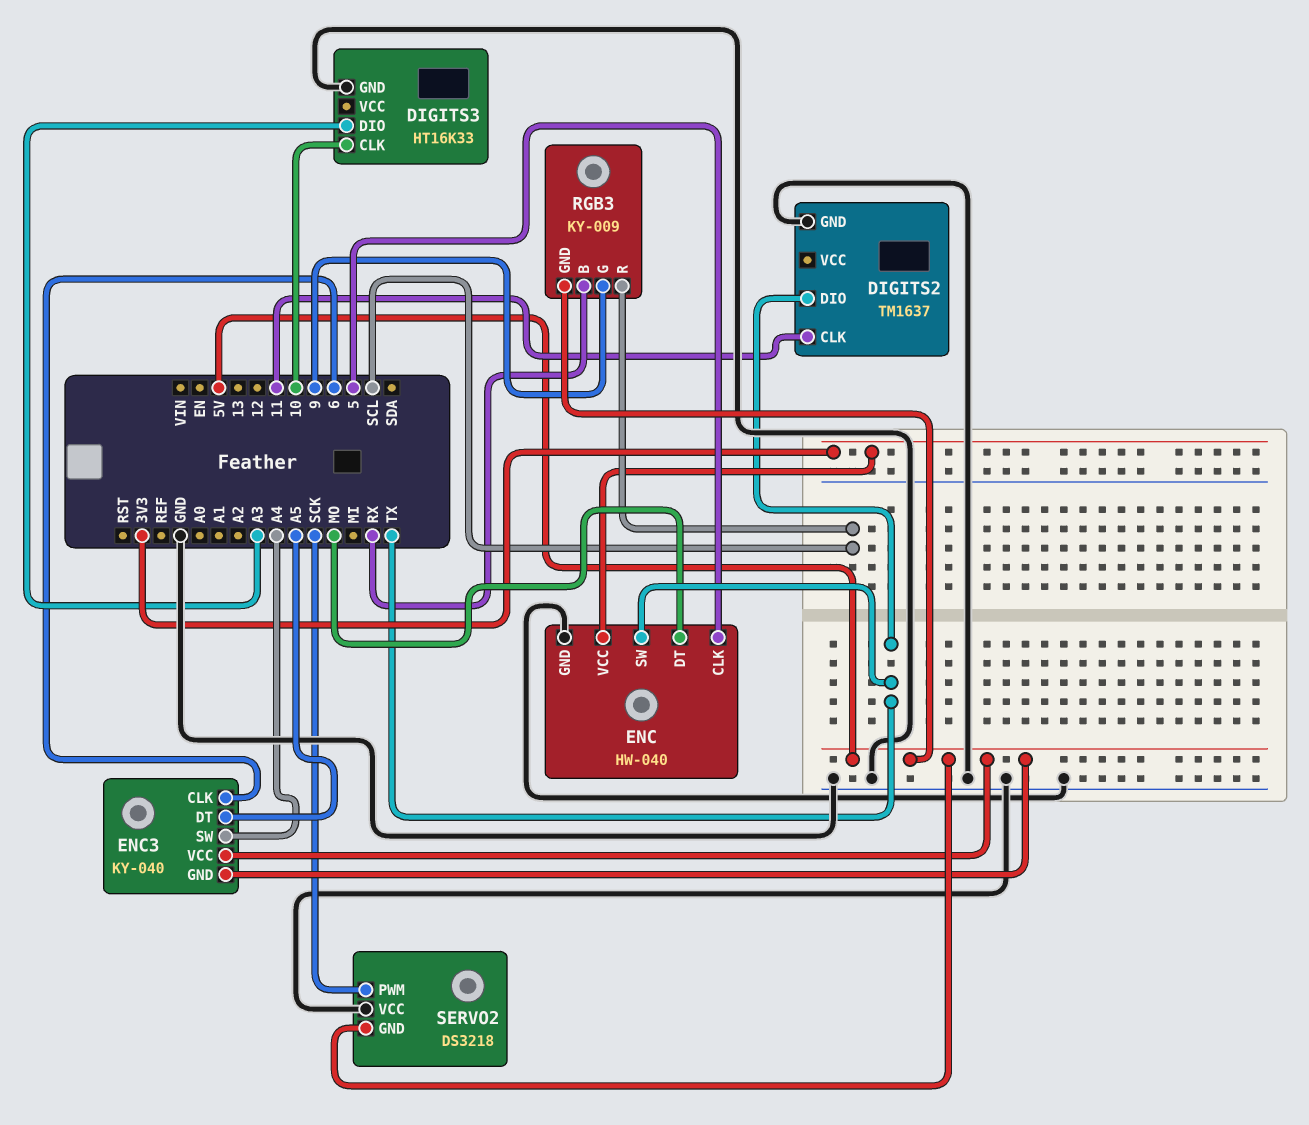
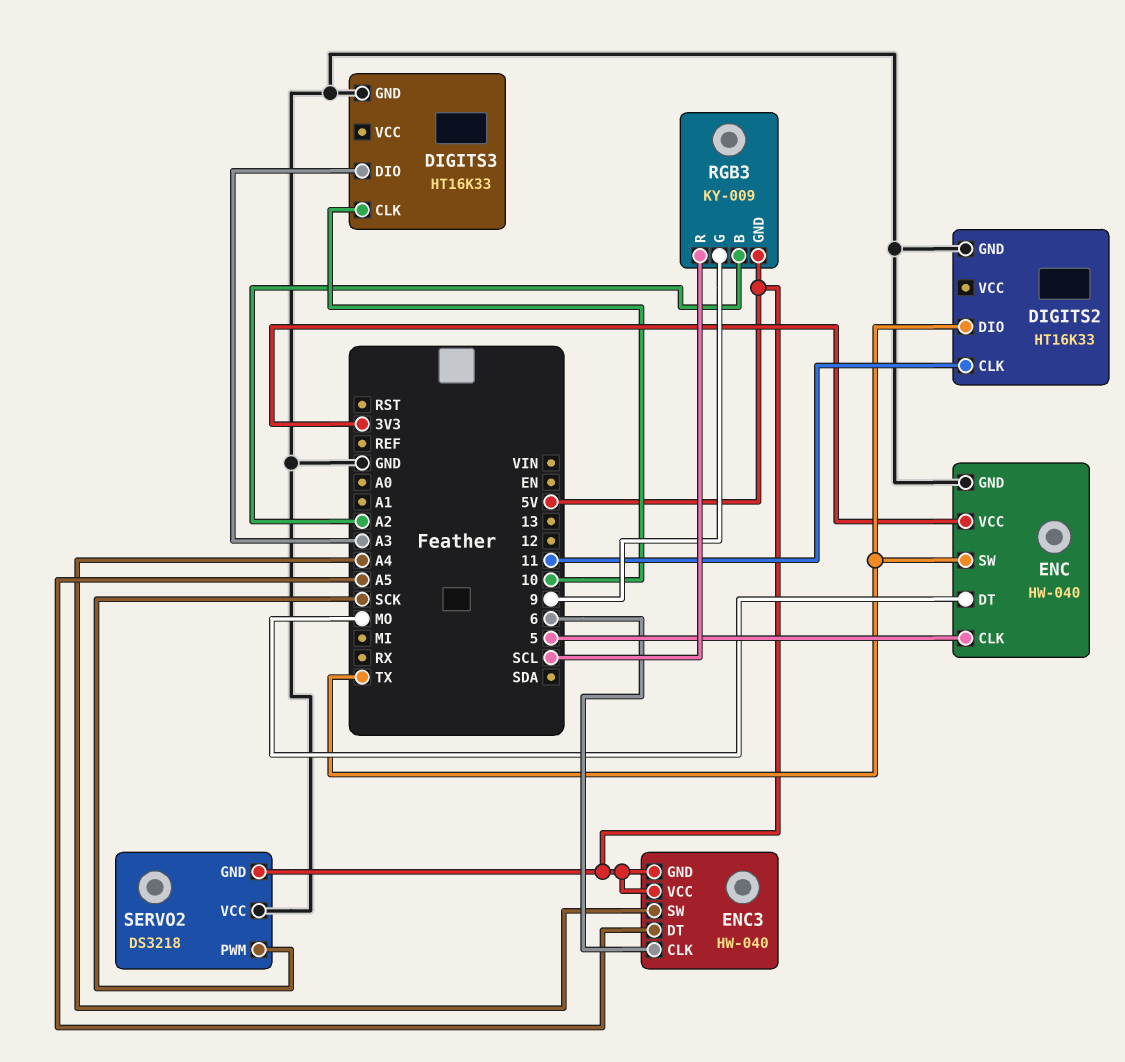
DIGITS2: TM1637 -> HT16K33
ENC3: KY-040 -> HW-040
RGB3 pin B: RX -> A2

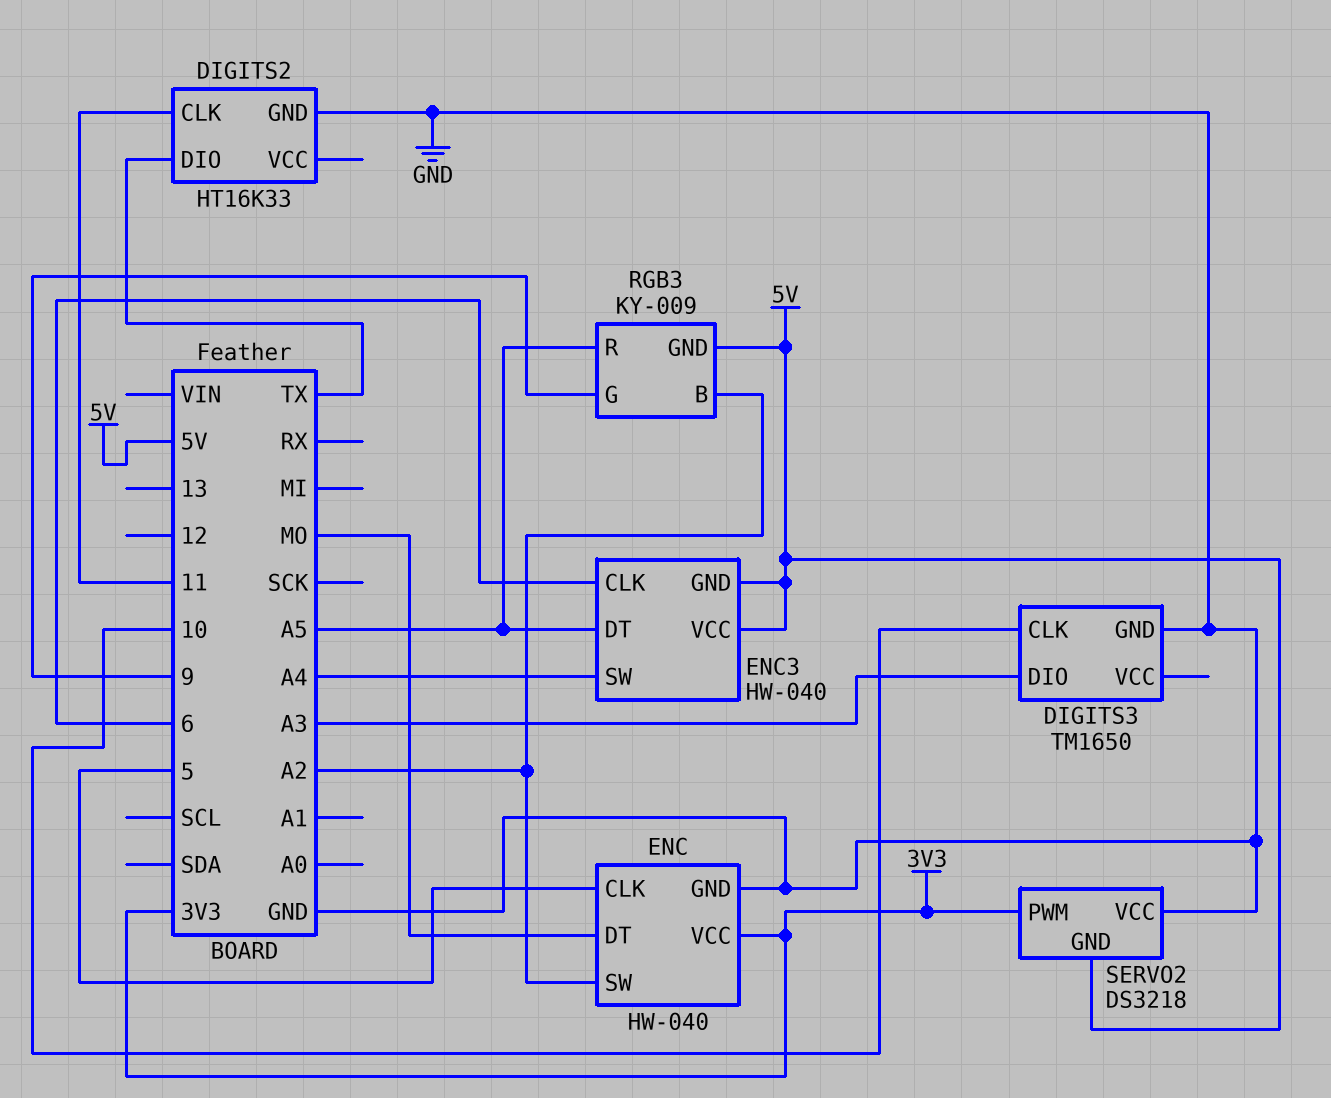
DIGITS3: HT16K33 -> TM1650
ENC pin SW: TX -> A2
RGB3 pin R: SCL -> A5
SERVO2 pin PWM: SCK -> 3V3

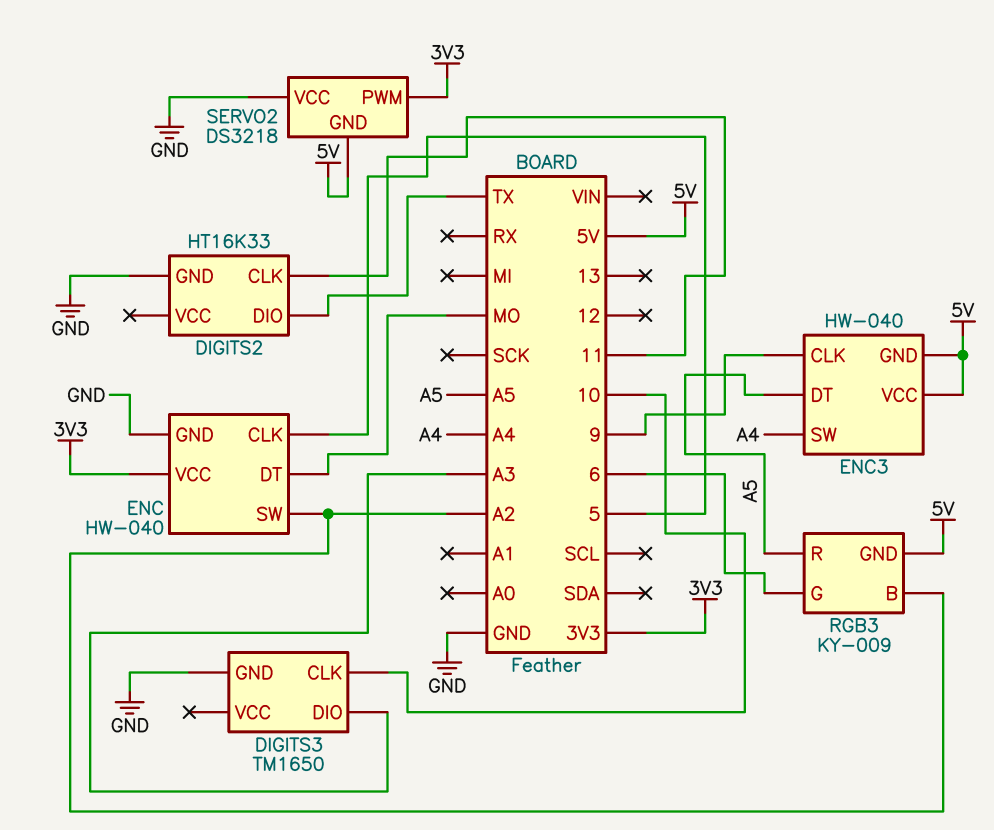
ENC3 pin CLK: 6 -> 9
RGB3 pin G: 9 -> 6

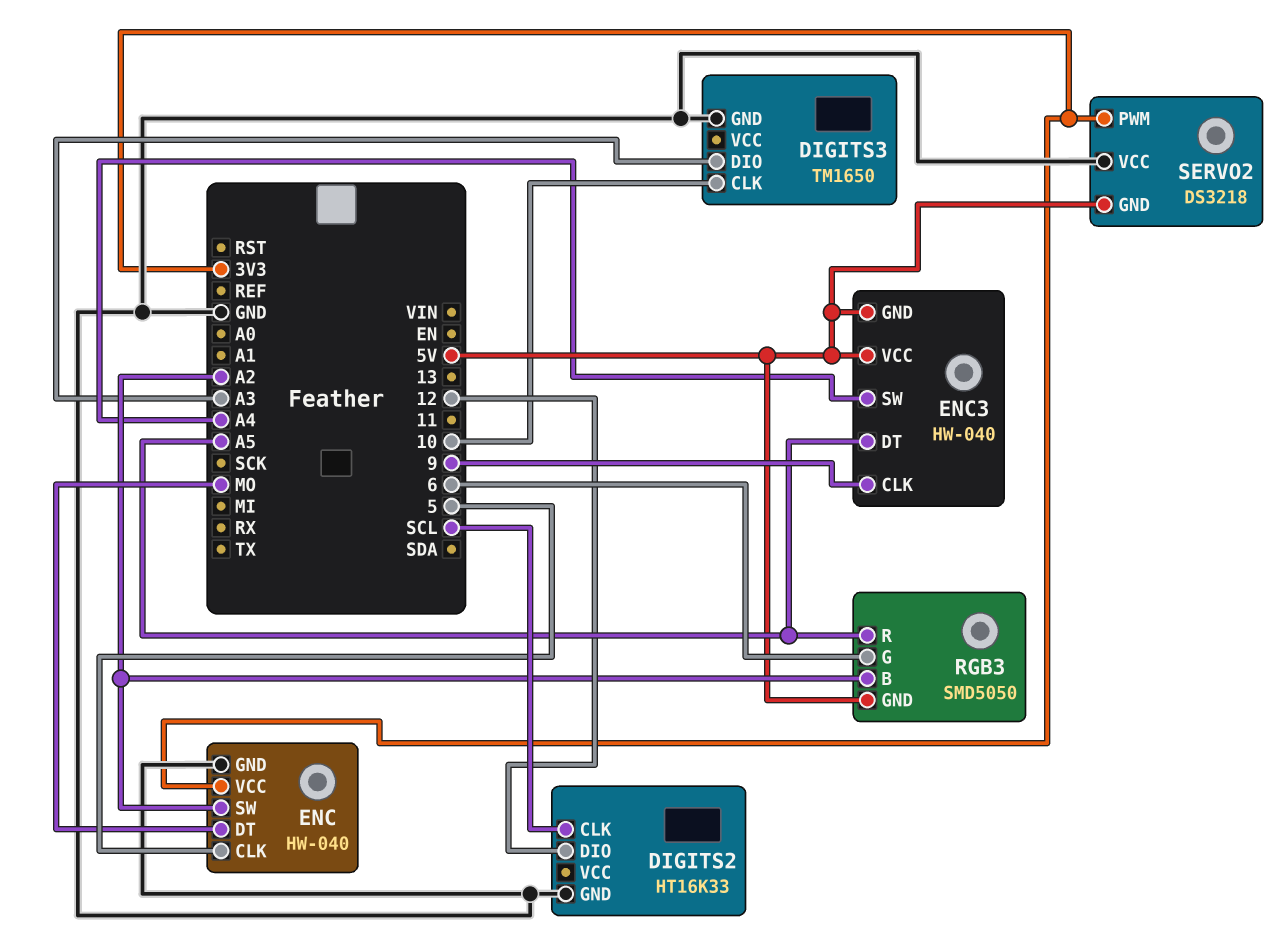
DIGITS2 pin CLK: 11 -> SCL
DIGITS2 pin DIO: TX -> 12
RGB3: KY-009 -> SMD5050

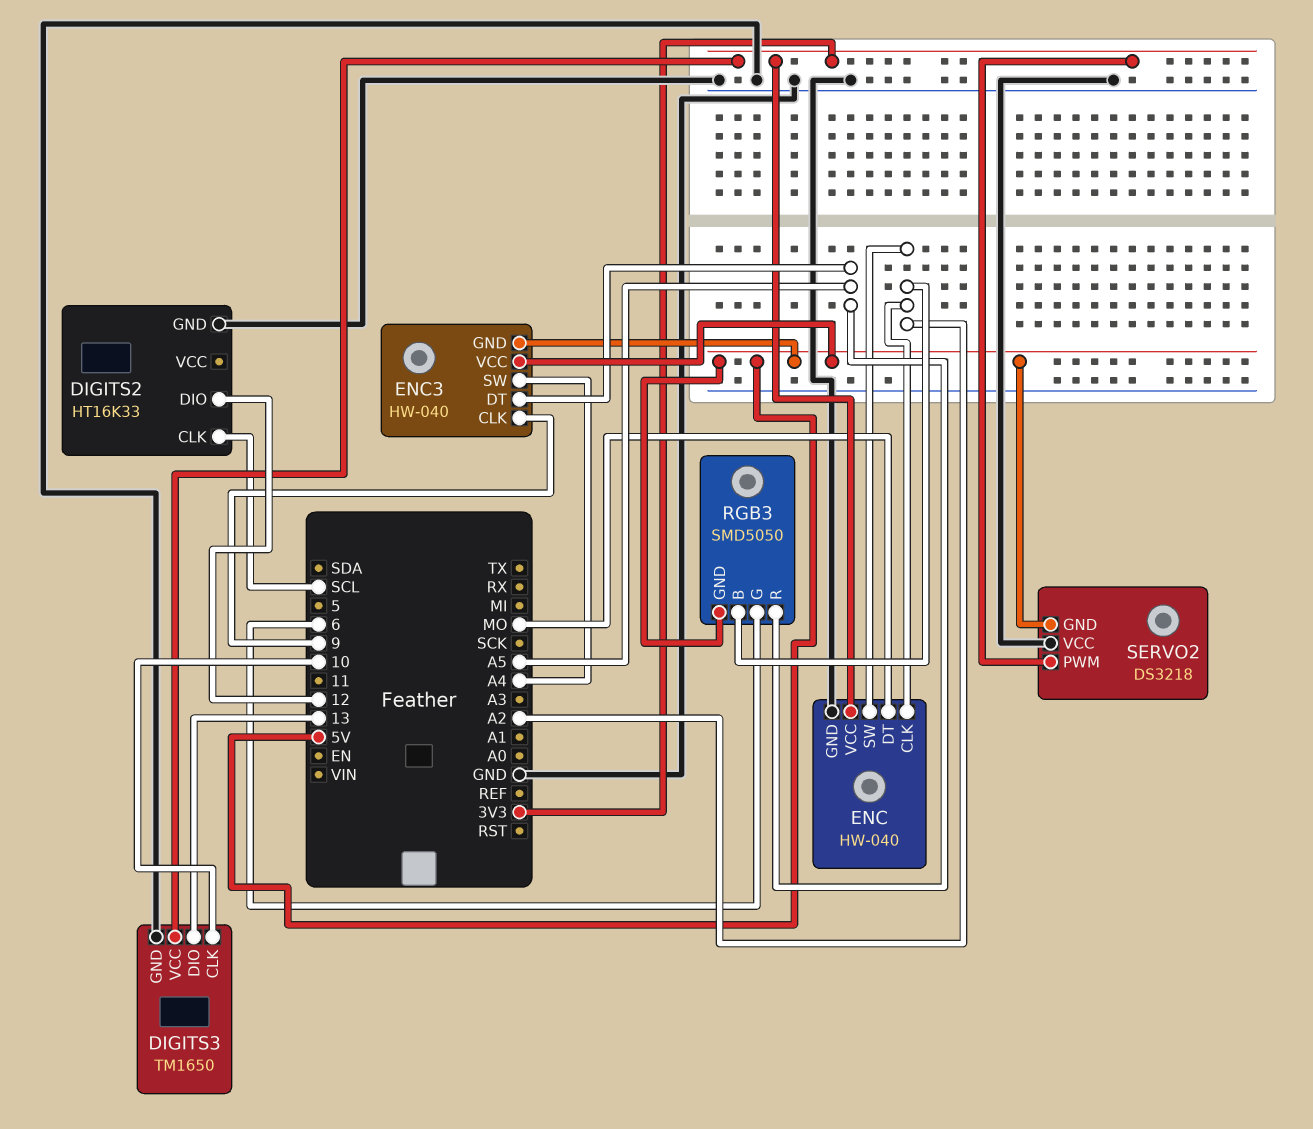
DIGITS3 pin DIO: A3 -> 13
DIGITS3 pin VCC: none -> 3V3
ENC pin CLK: 5 -> A2

